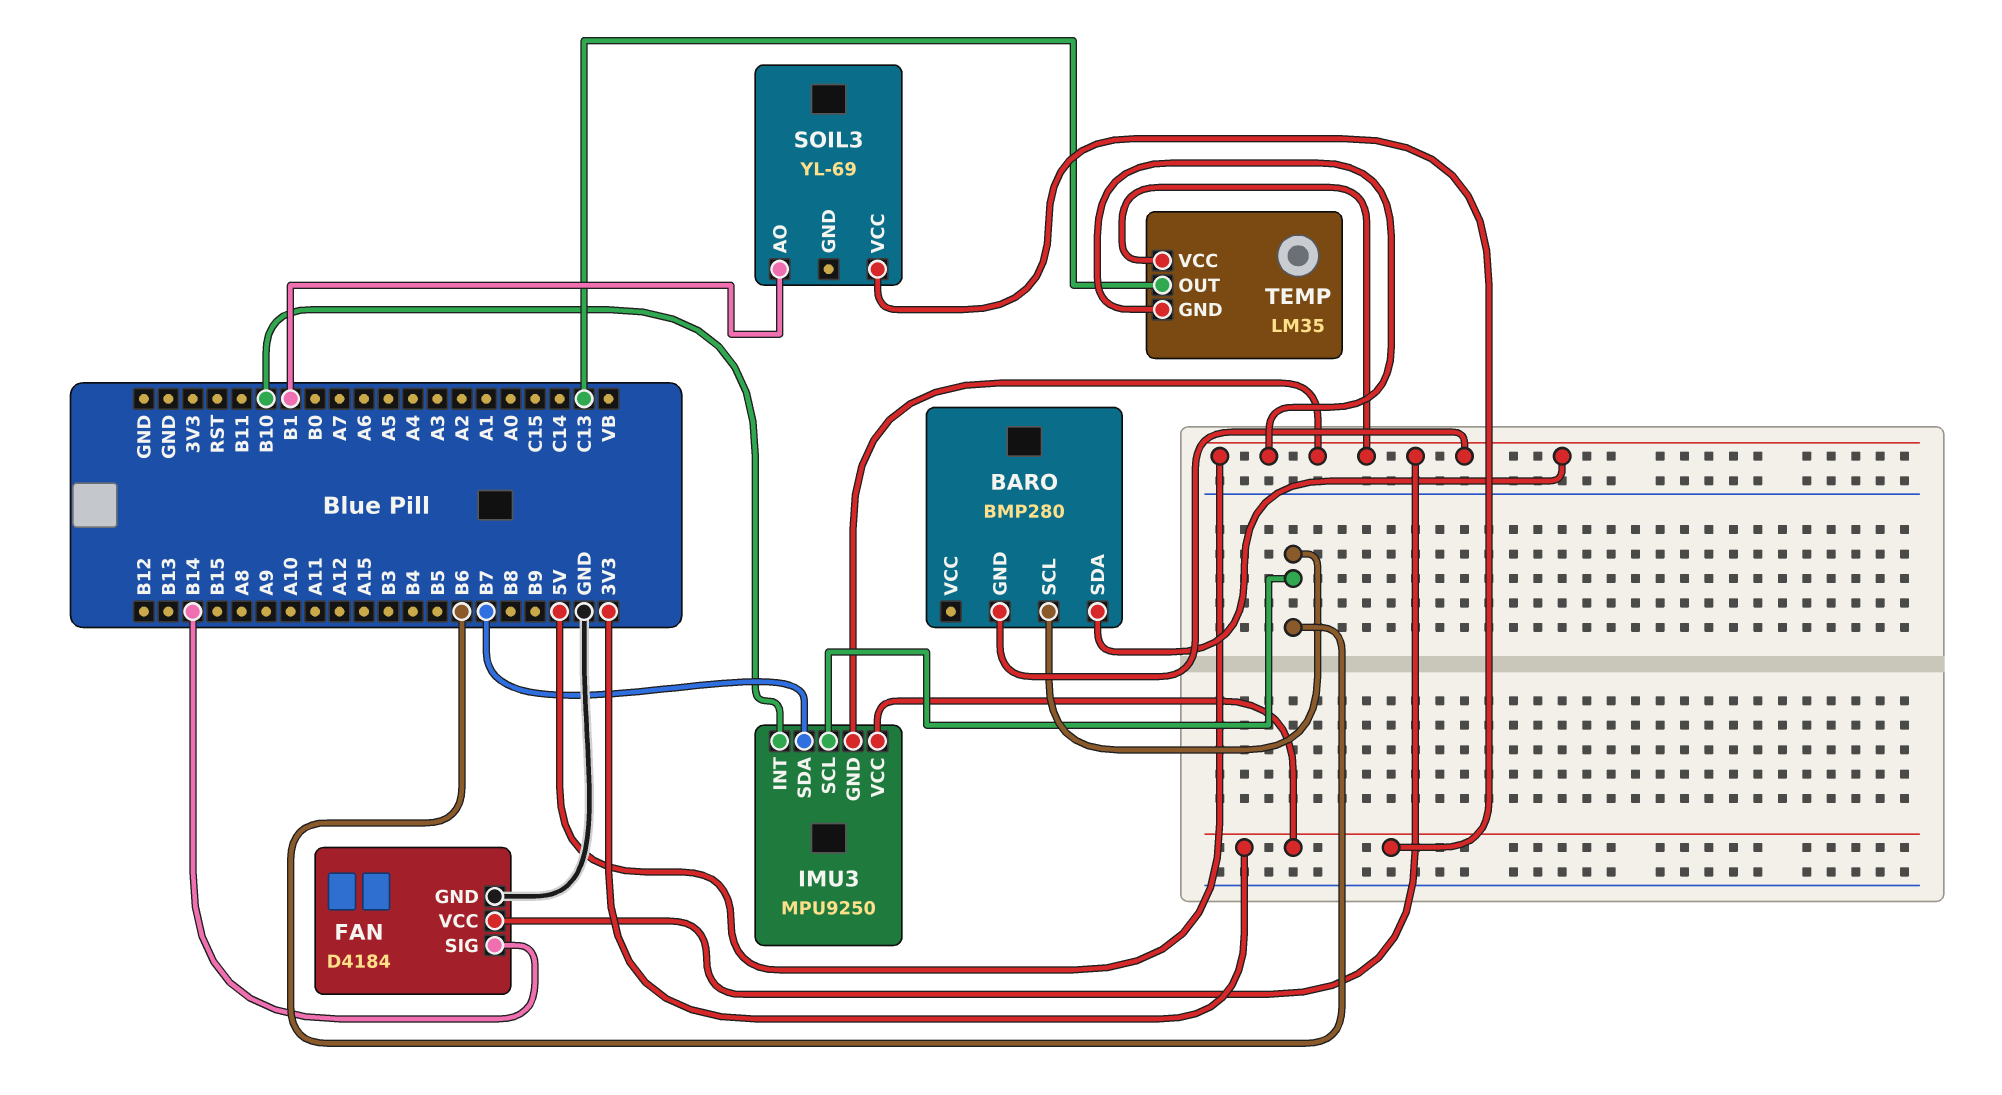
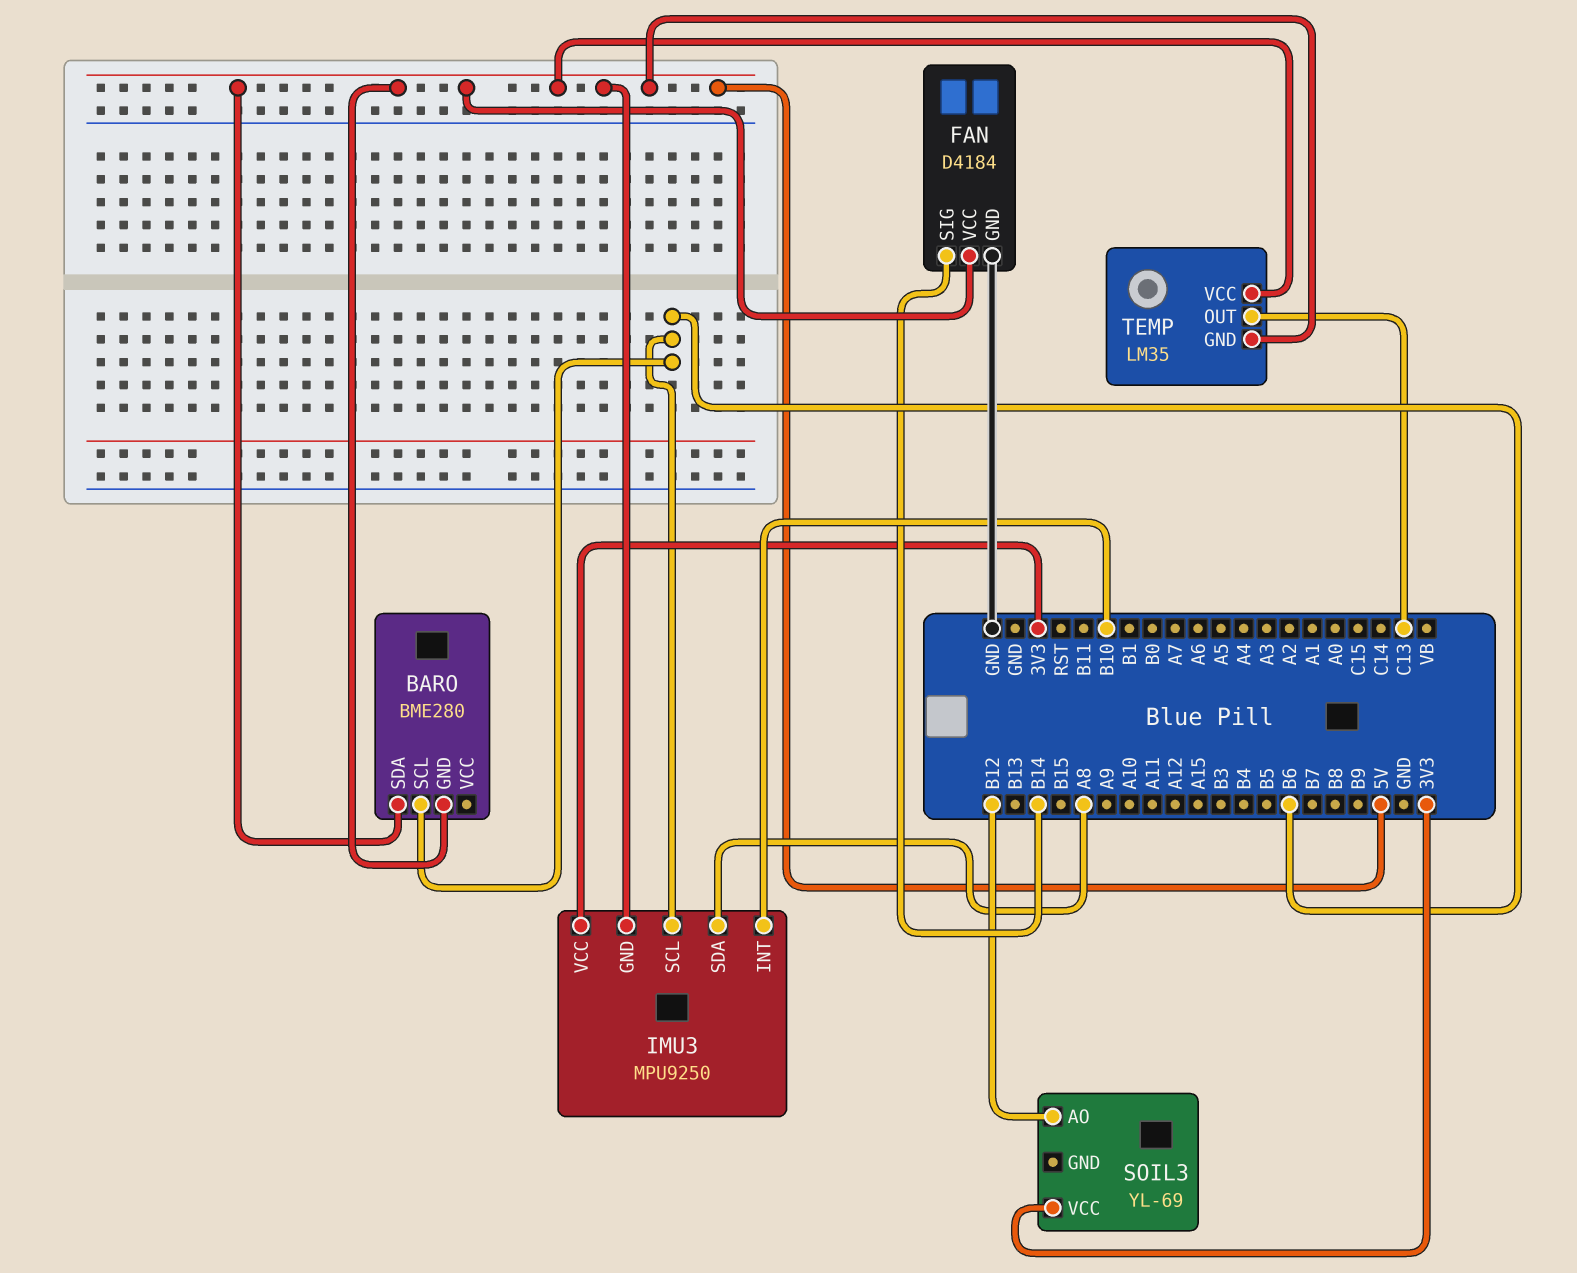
BARO: BMP280 -> BME280
IMU3 pin SDA: B7 -> A8
SOIL3 pin AO: B1 -> B12

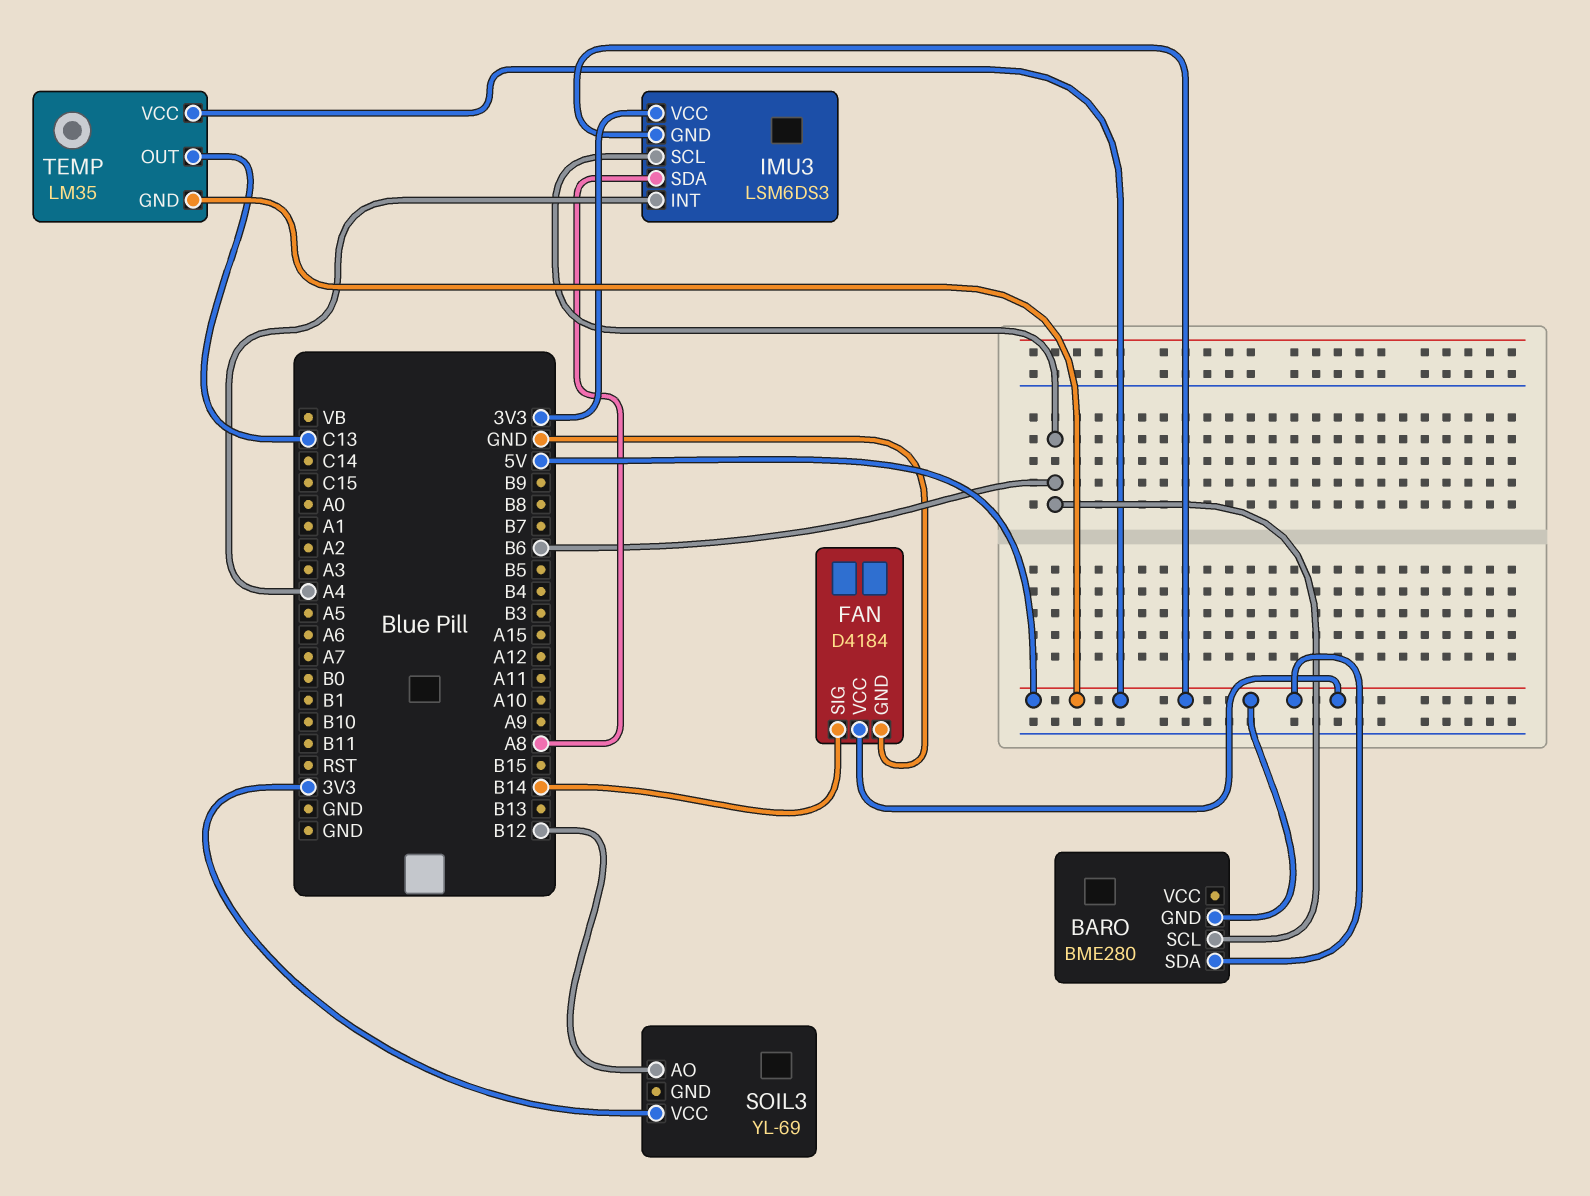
IMU3: MPU9250 -> LSM6DS3
IMU3 pin INT: B10 -> A4

